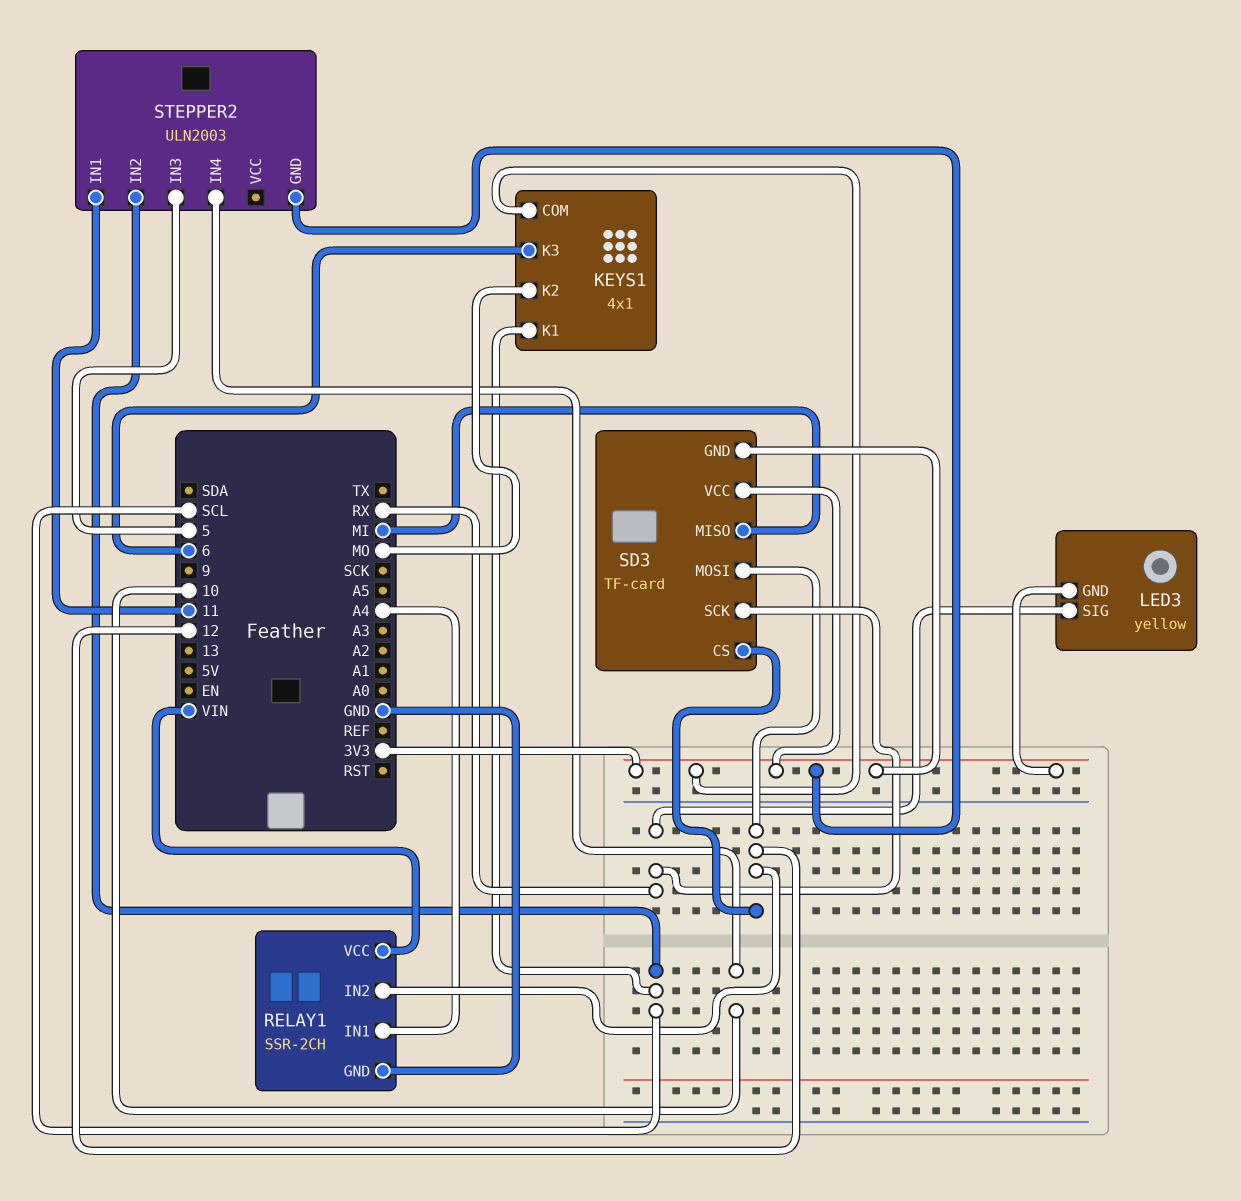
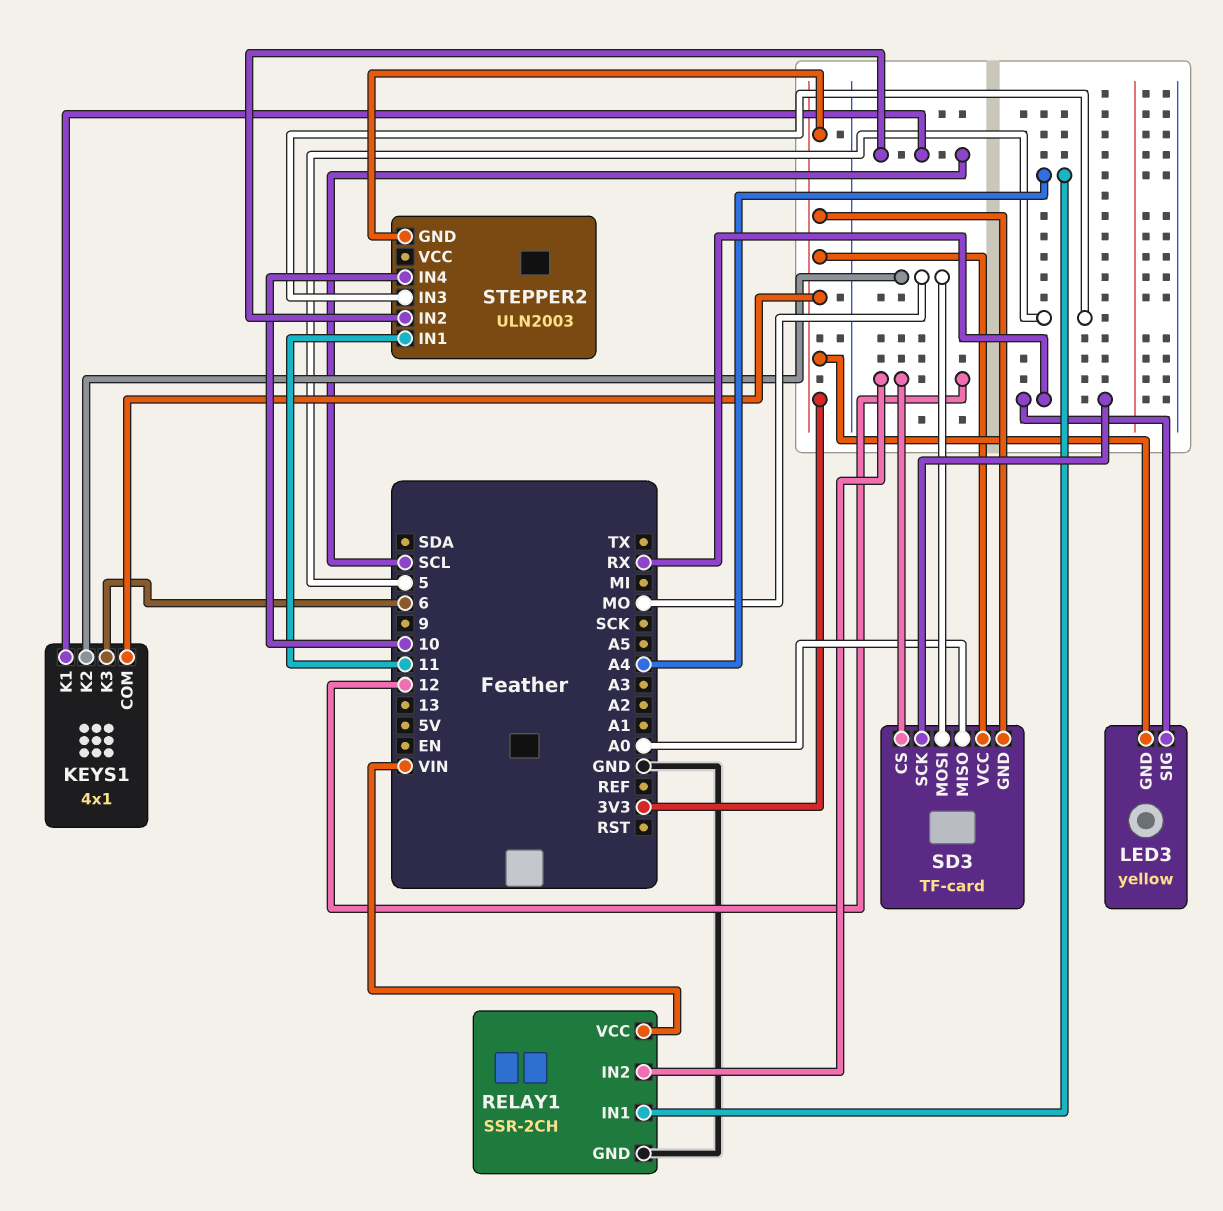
SD3 pin MISO: MI -> A0
SD3 pin MOSI: 12 -> MO

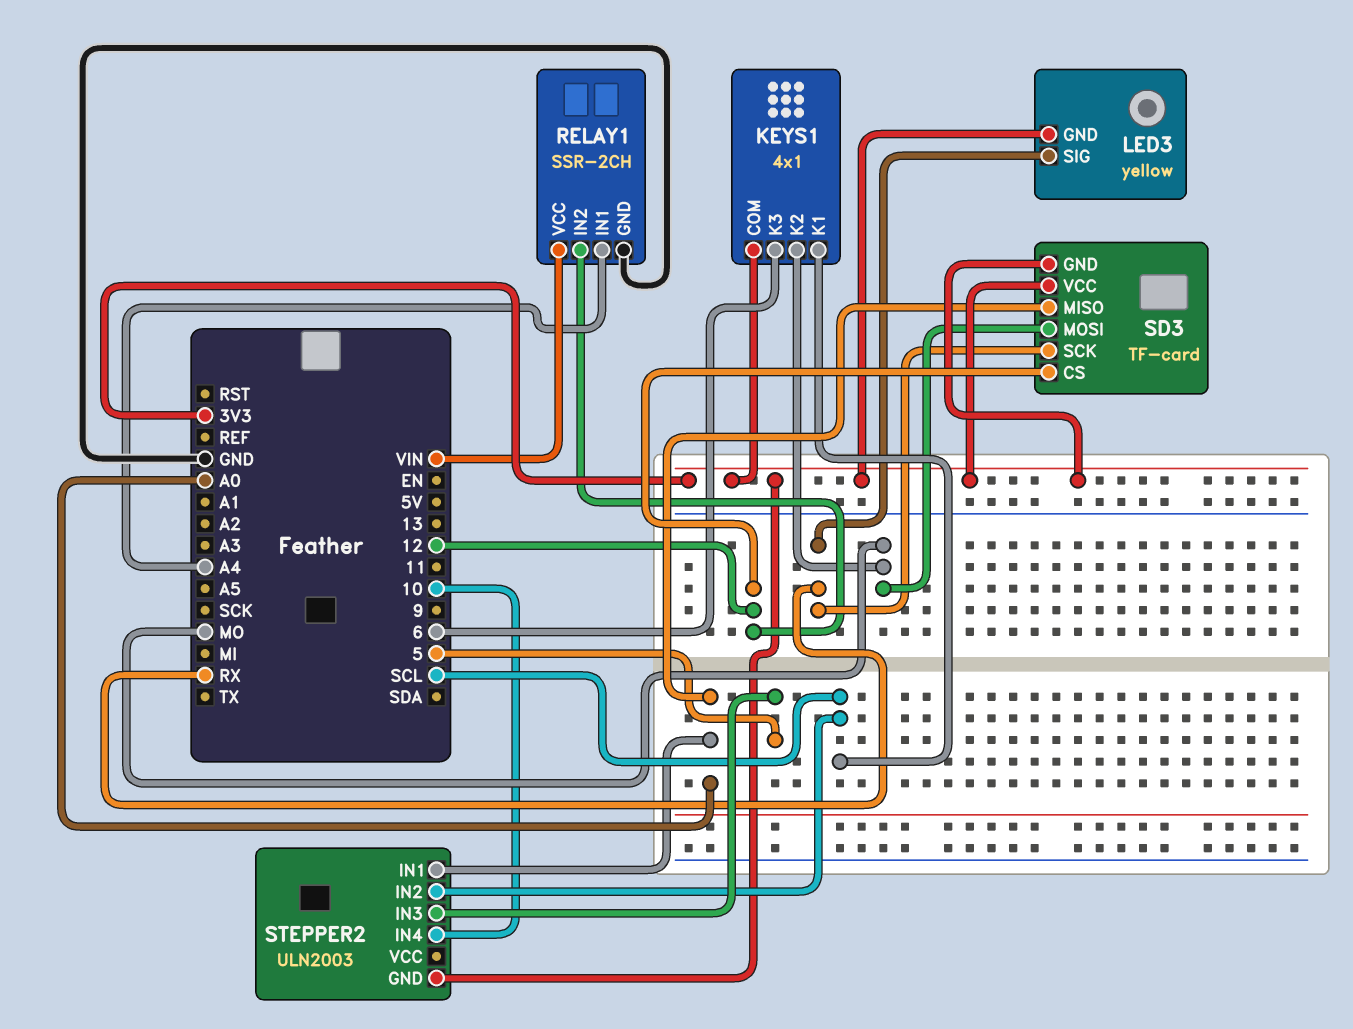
STEPPER2 pin IN1: 11 -> A0

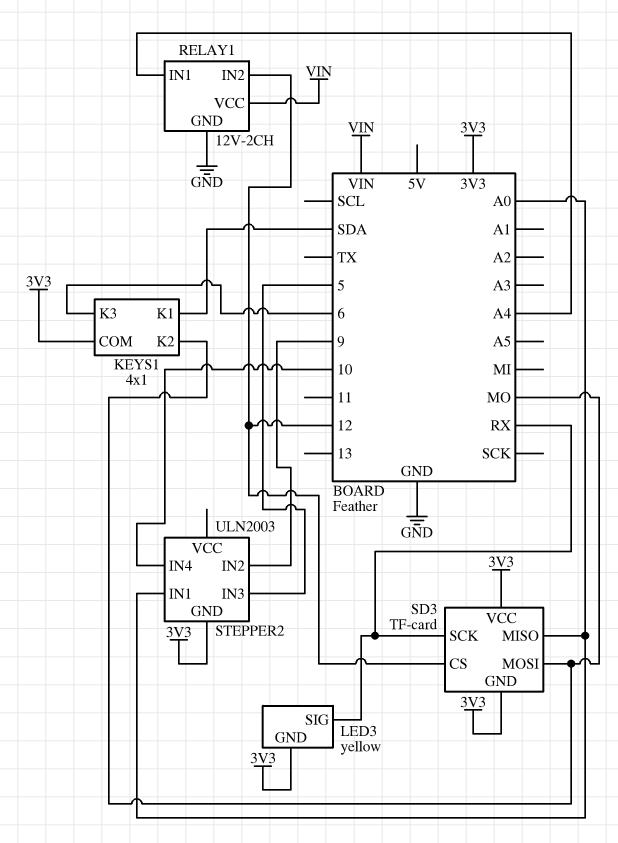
KEYS1 pin K1: SCL -> SDA
RELAY1: SSR-2CH -> 12V-2CH
STEPPER2 pin IN2: SCL -> 9

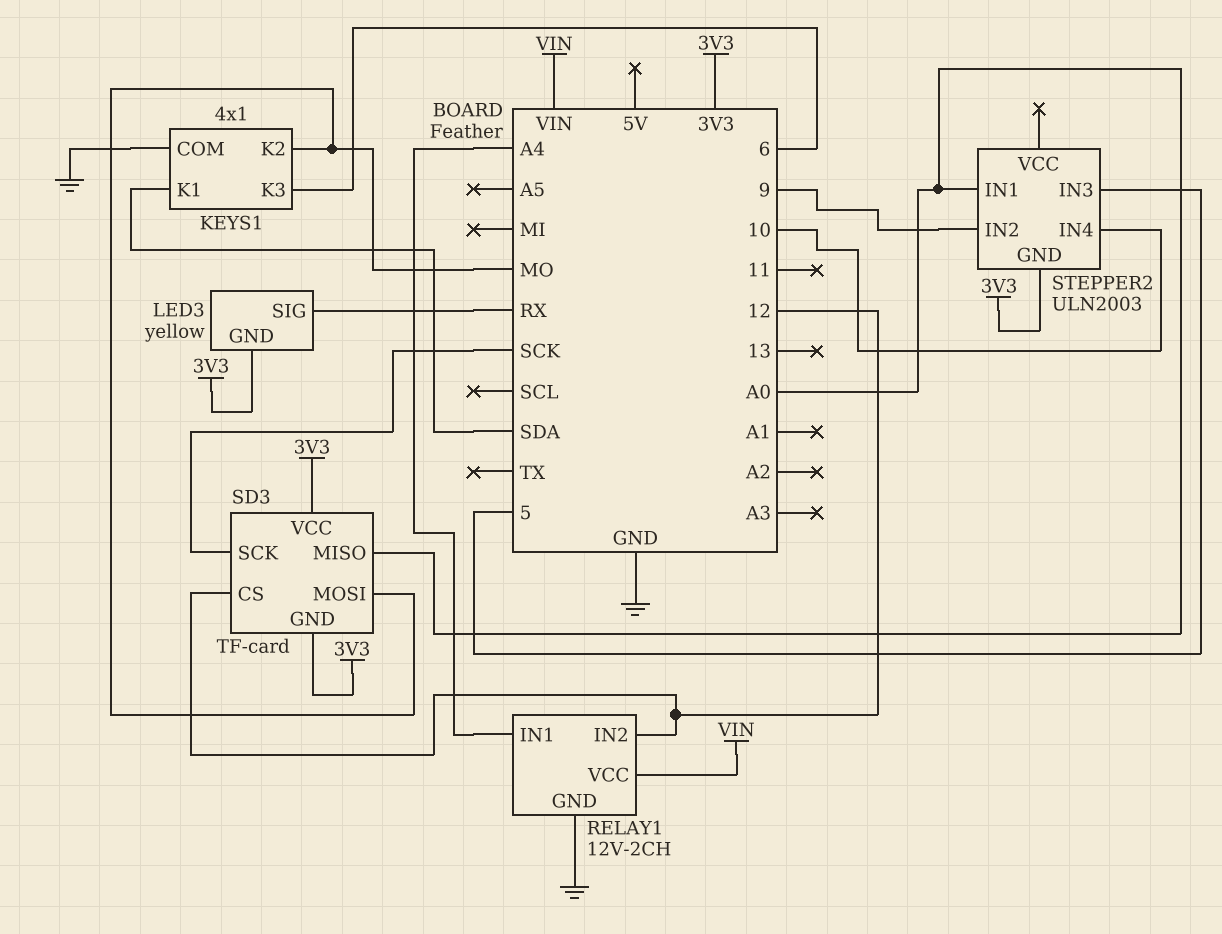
KEYS1 pin COM: 3V3 -> GND
SD3 pin SCK: RX -> SCK

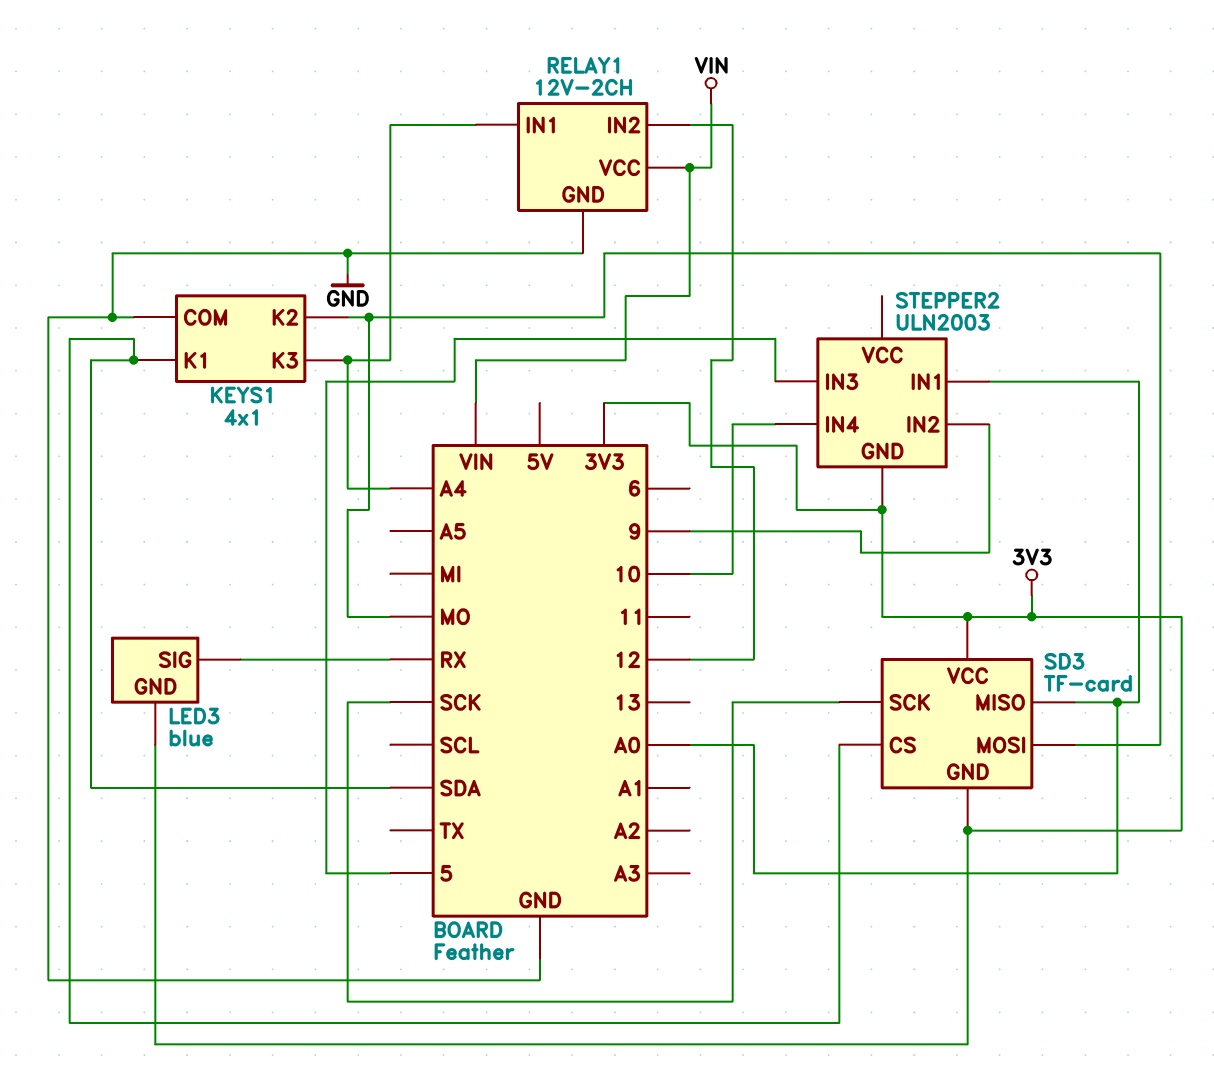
KEYS1 pin K3: 6 -> A4
LED3: yellow -> blue
SD3 pin CS: 12 -> SDA

